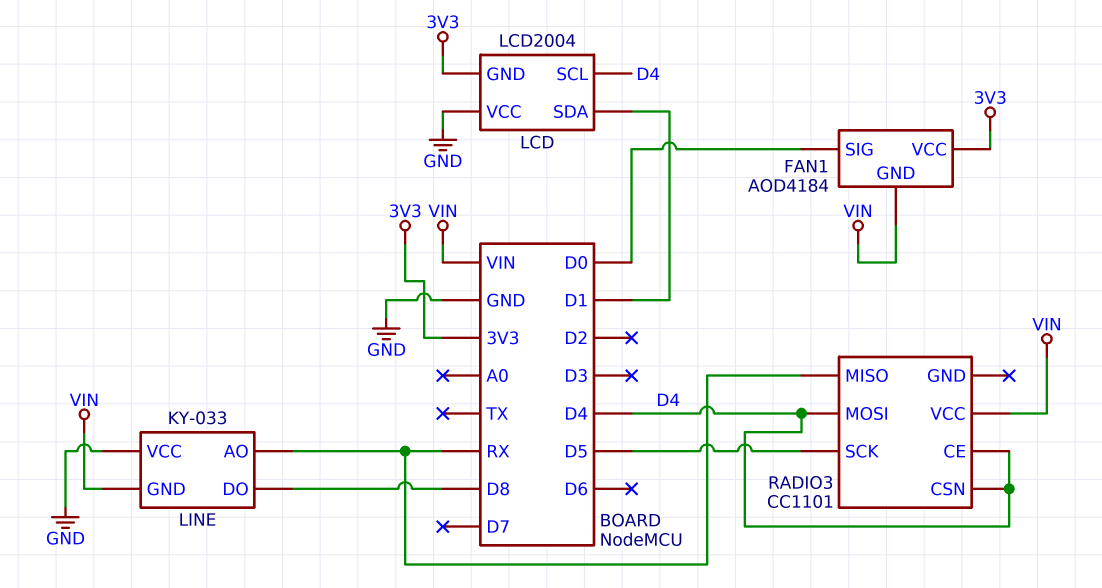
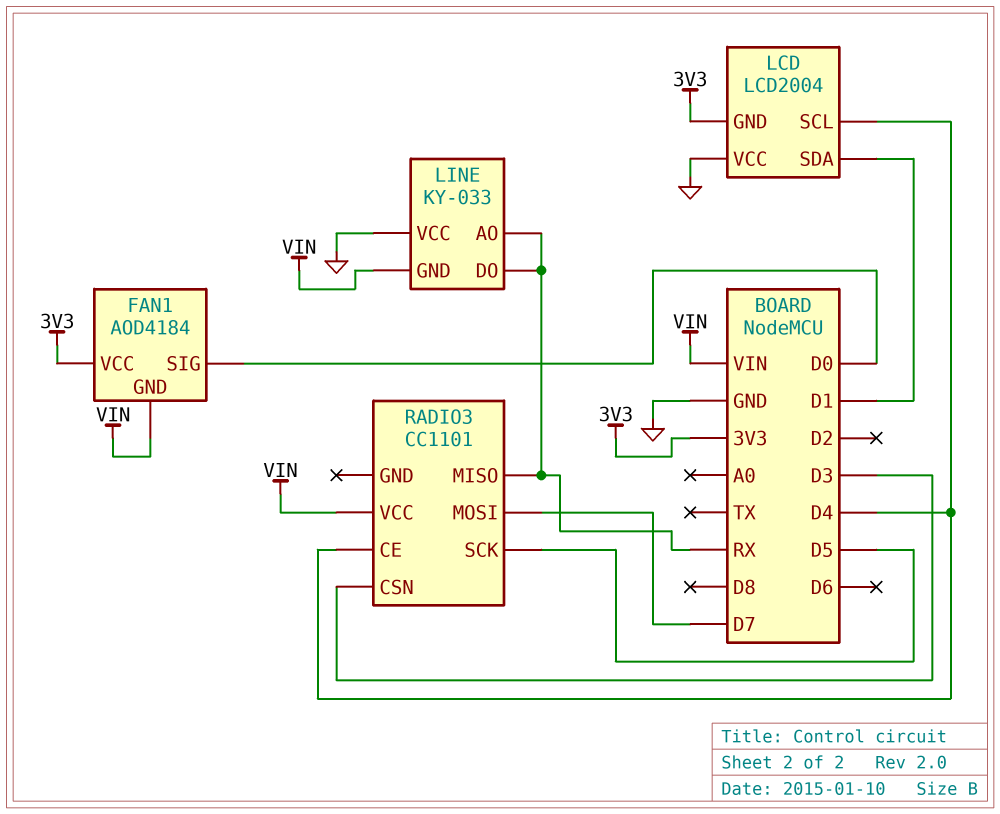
LINE pin DO: D8 -> RX
RADIO3 pin CSN: D4 -> D3
RADIO3 pin MOSI: D4 -> D7

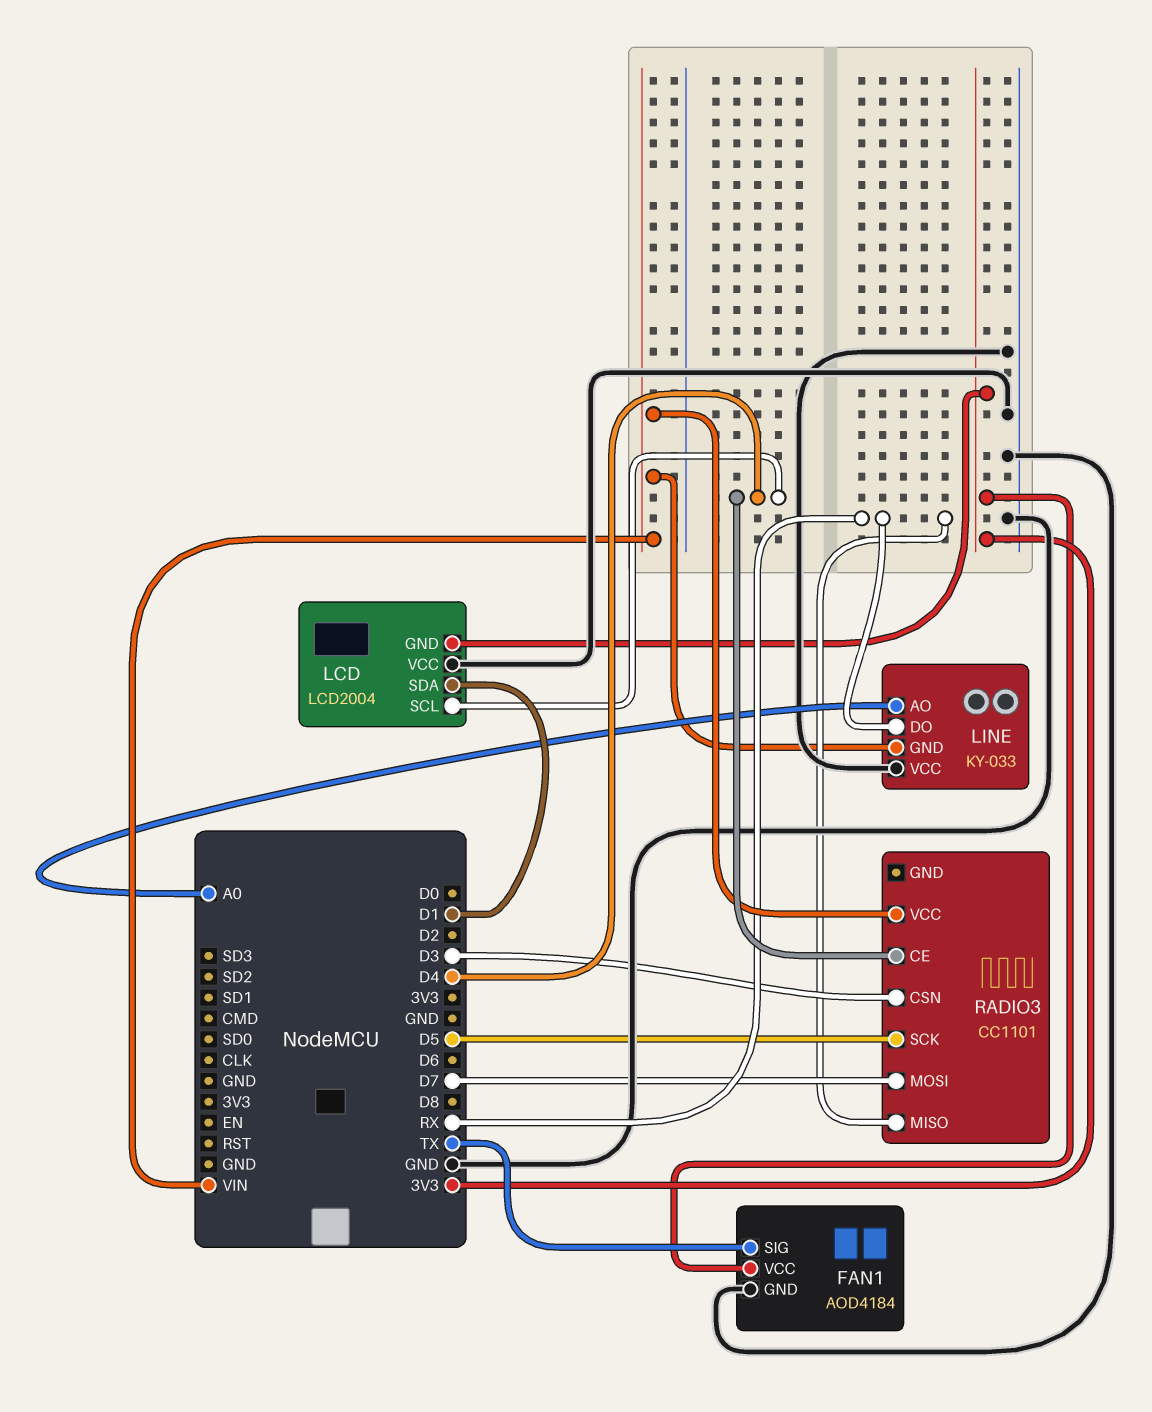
FAN1 pin GND: VIN -> GND
FAN1 pin SIG: D0 -> TX
LINE pin AO: RX -> A0

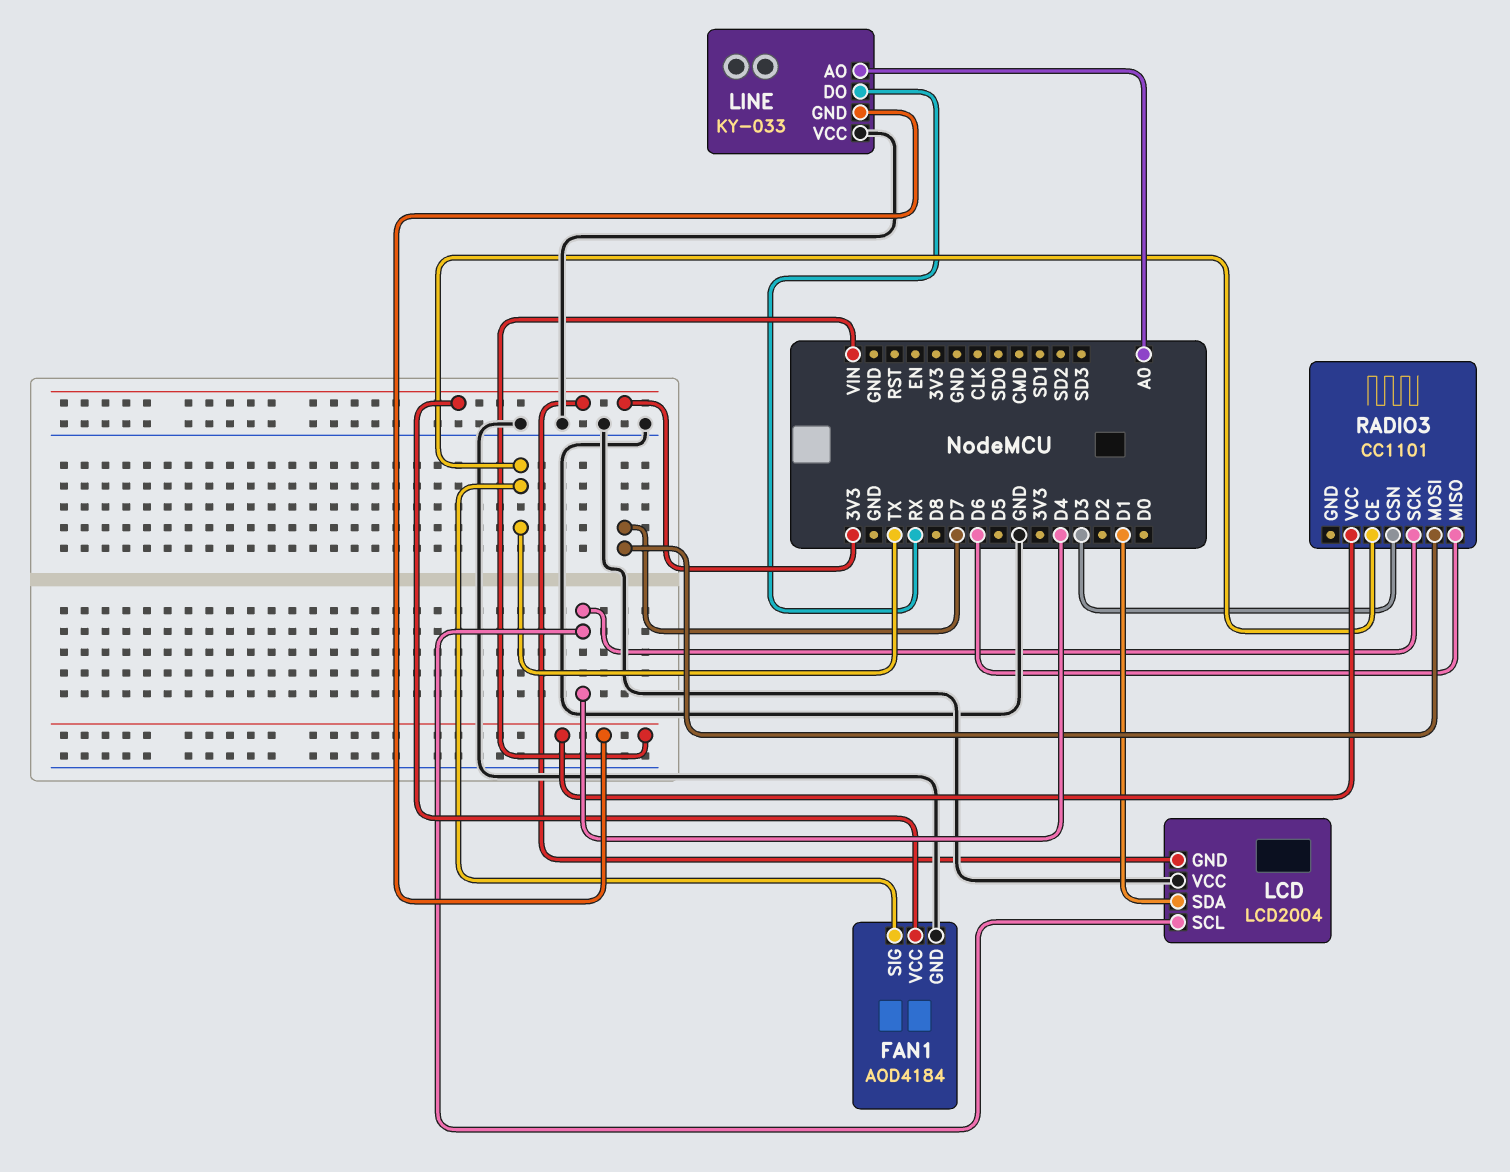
RADIO3 pin CE: D4 -> TX
RADIO3 pin MISO: RX -> D6
RADIO3 pin SCK: D5 -> D4

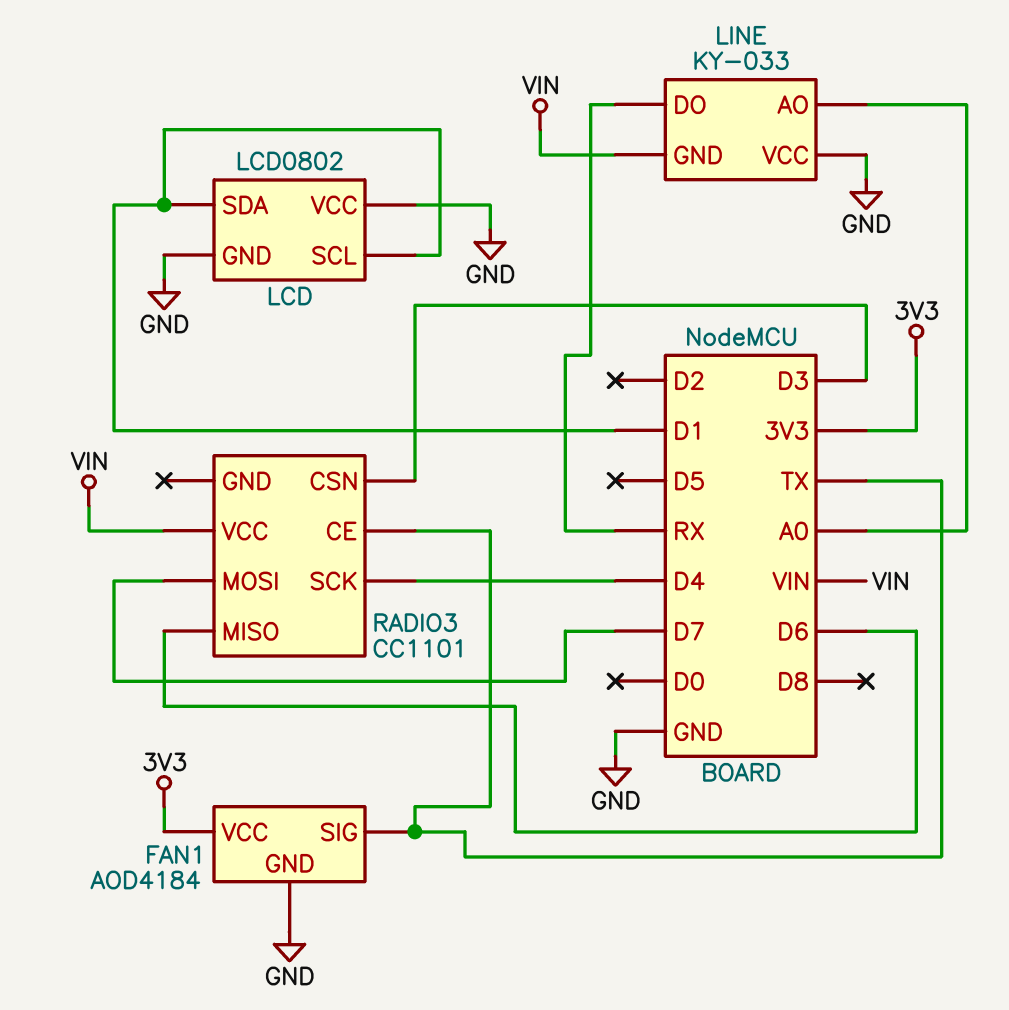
LCD: LCD2004 -> LCD0802
LCD pin GND: 3V3 -> GND
LCD pin SCL: D4 -> D1

